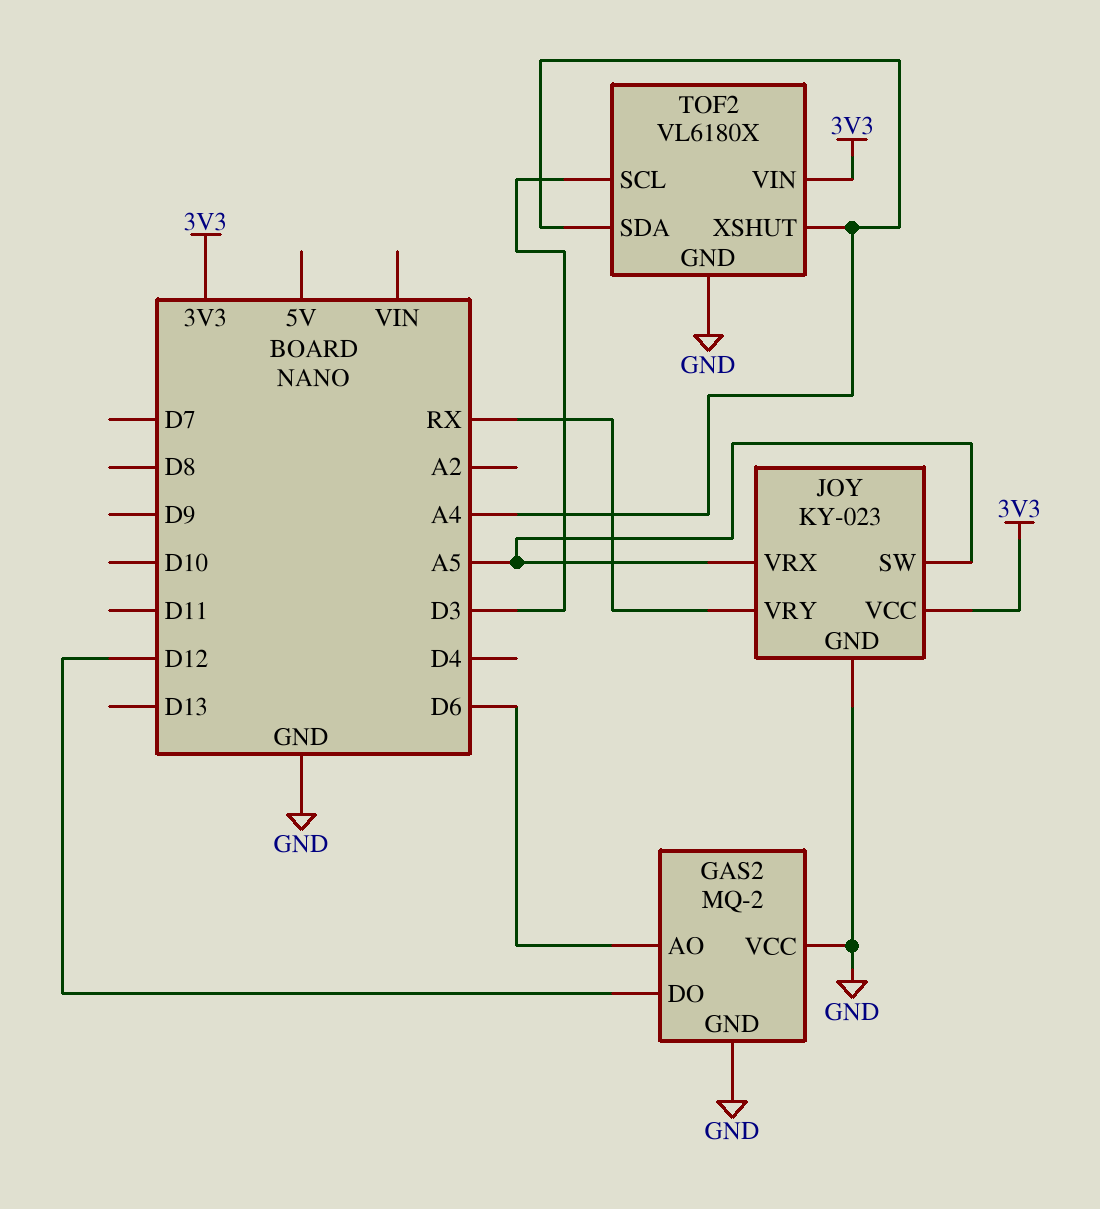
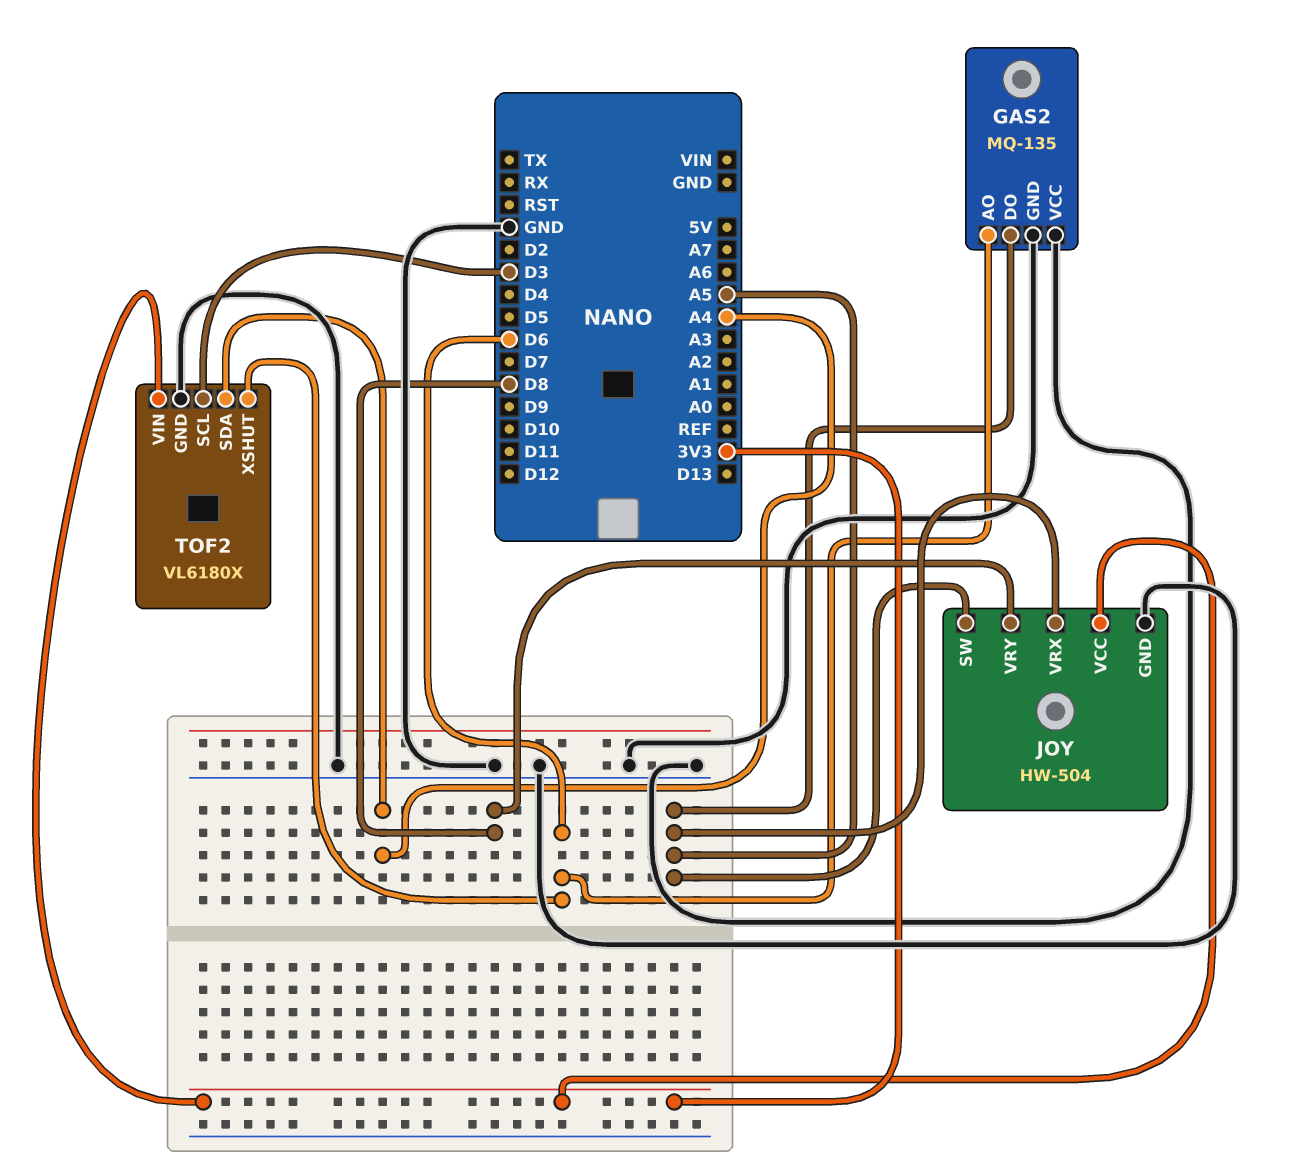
GAS2: MQ-2 -> MQ-135
GAS2 pin DO: D12 -> A5
JOY: KY-023 -> HW-504
JOY pin VRY: RX -> D8
TOF2 pin XSHUT: A4 -> D6

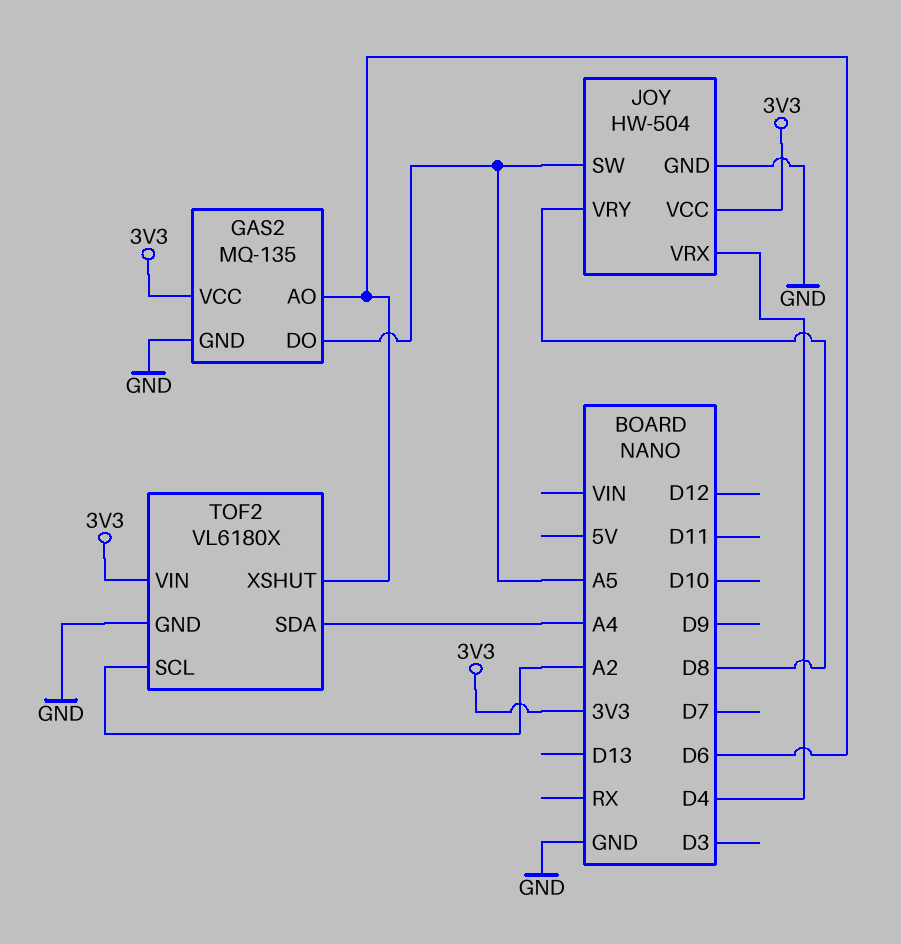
GAS2 pin VCC: GND -> 3V3
JOY pin VRX: A5 -> D4
TOF2 pin SCL: D3 -> A2

